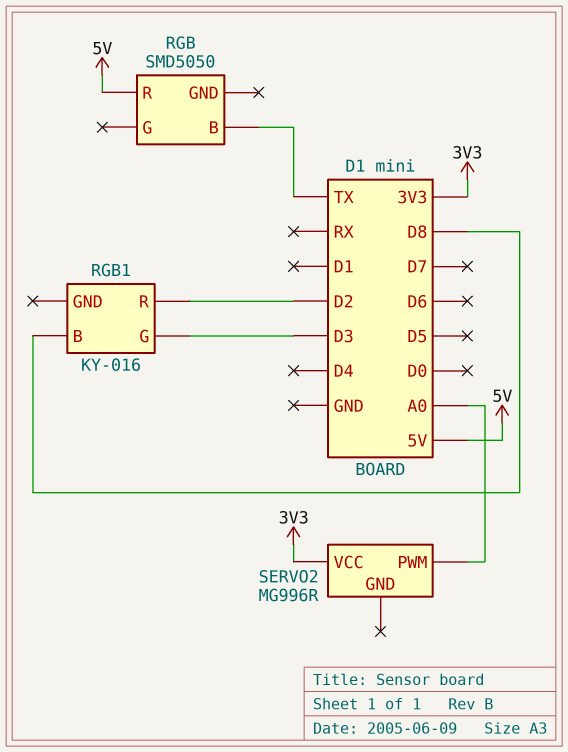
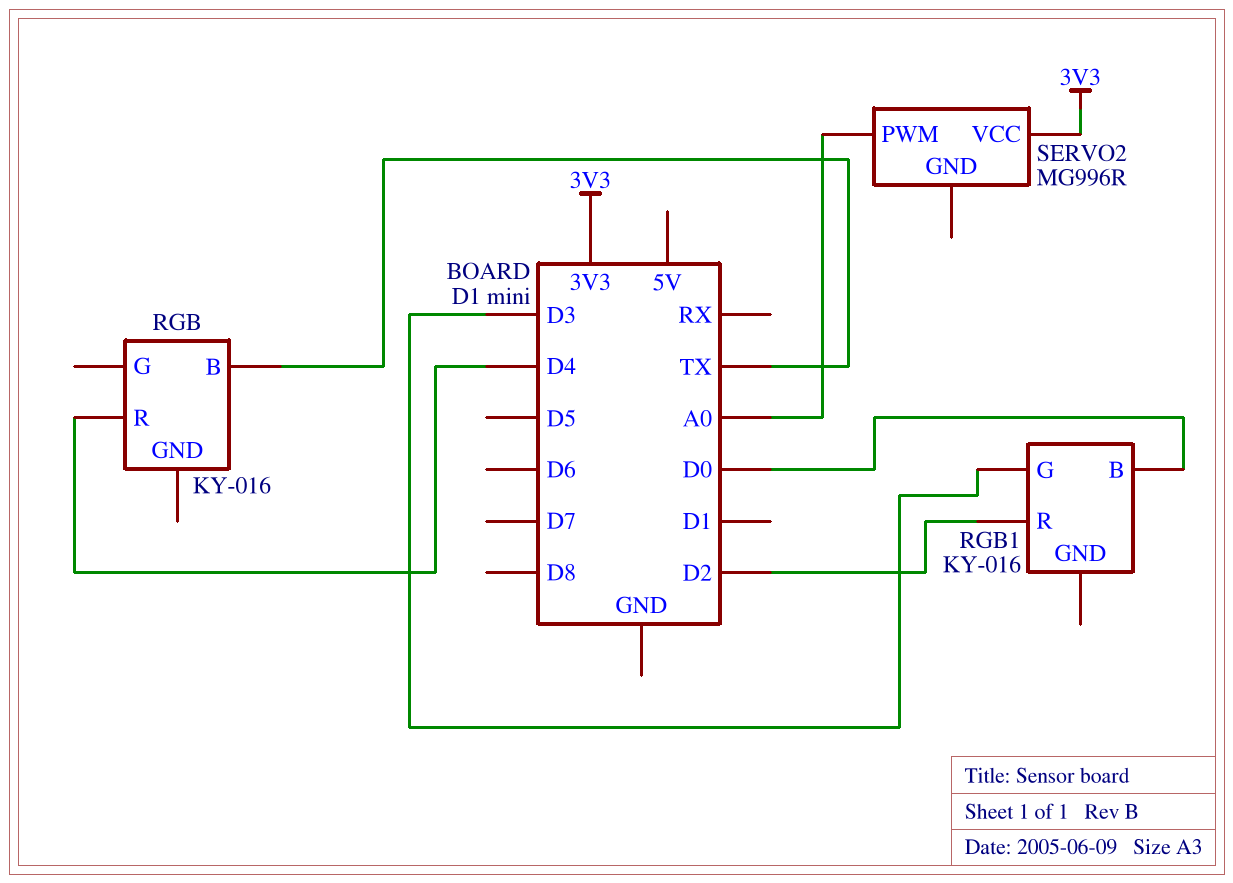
RGB: SMD5050 -> KY-016
RGB pin R: 5V -> D4
RGB1 pin B: D8 -> D0

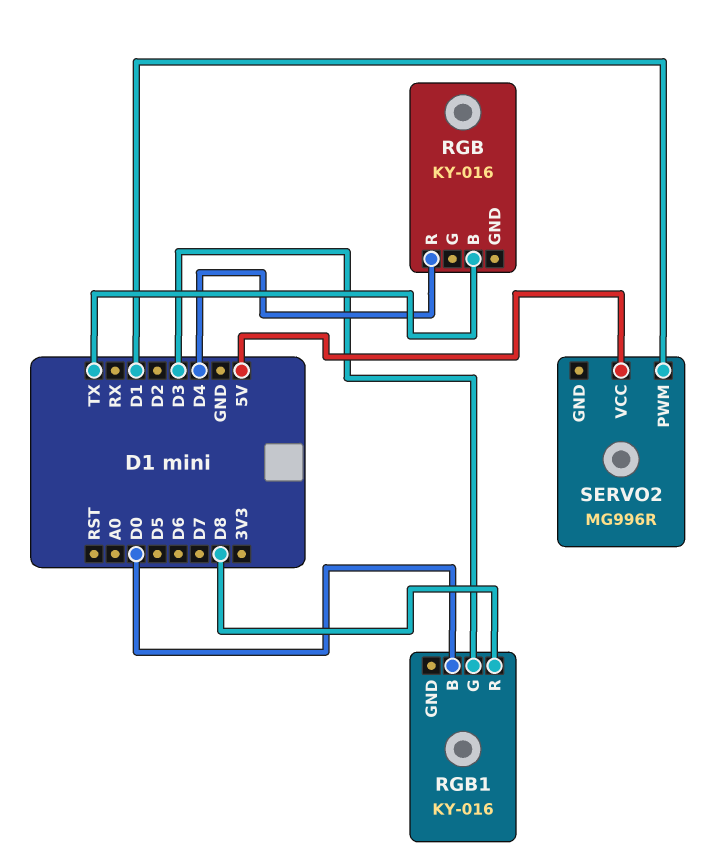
RGB1 pin R: D2 -> D8
SERVO2 pin PWM: A0 -> D1
SERVO2 pin VCC: 3V3 -> 5V

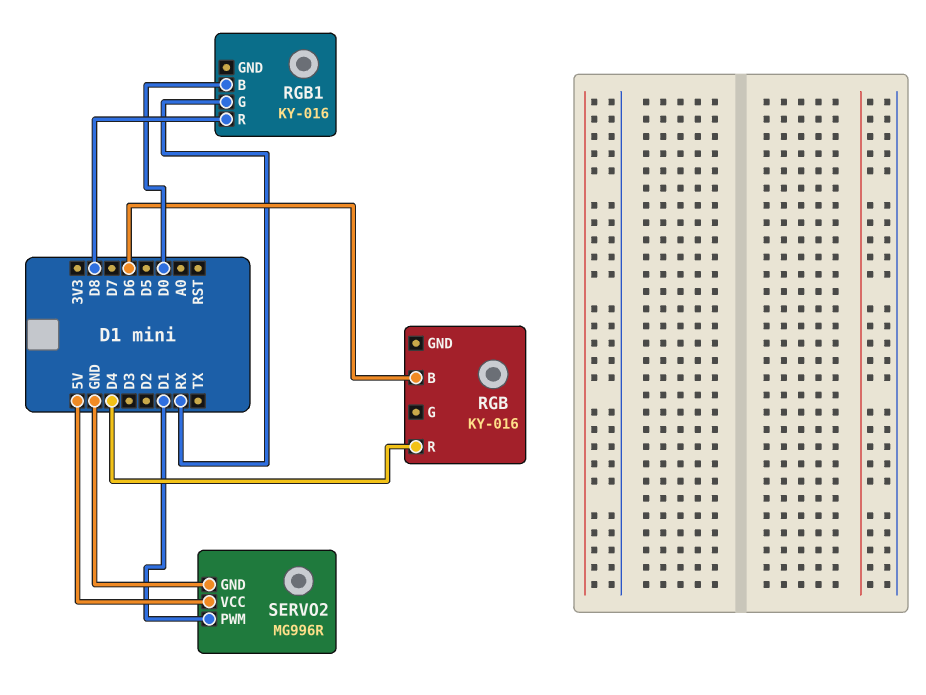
RGB pin B: TX -> D6
RGB1 pin G: D3 -> RX
SERVO2 pin GND: none -> GND

